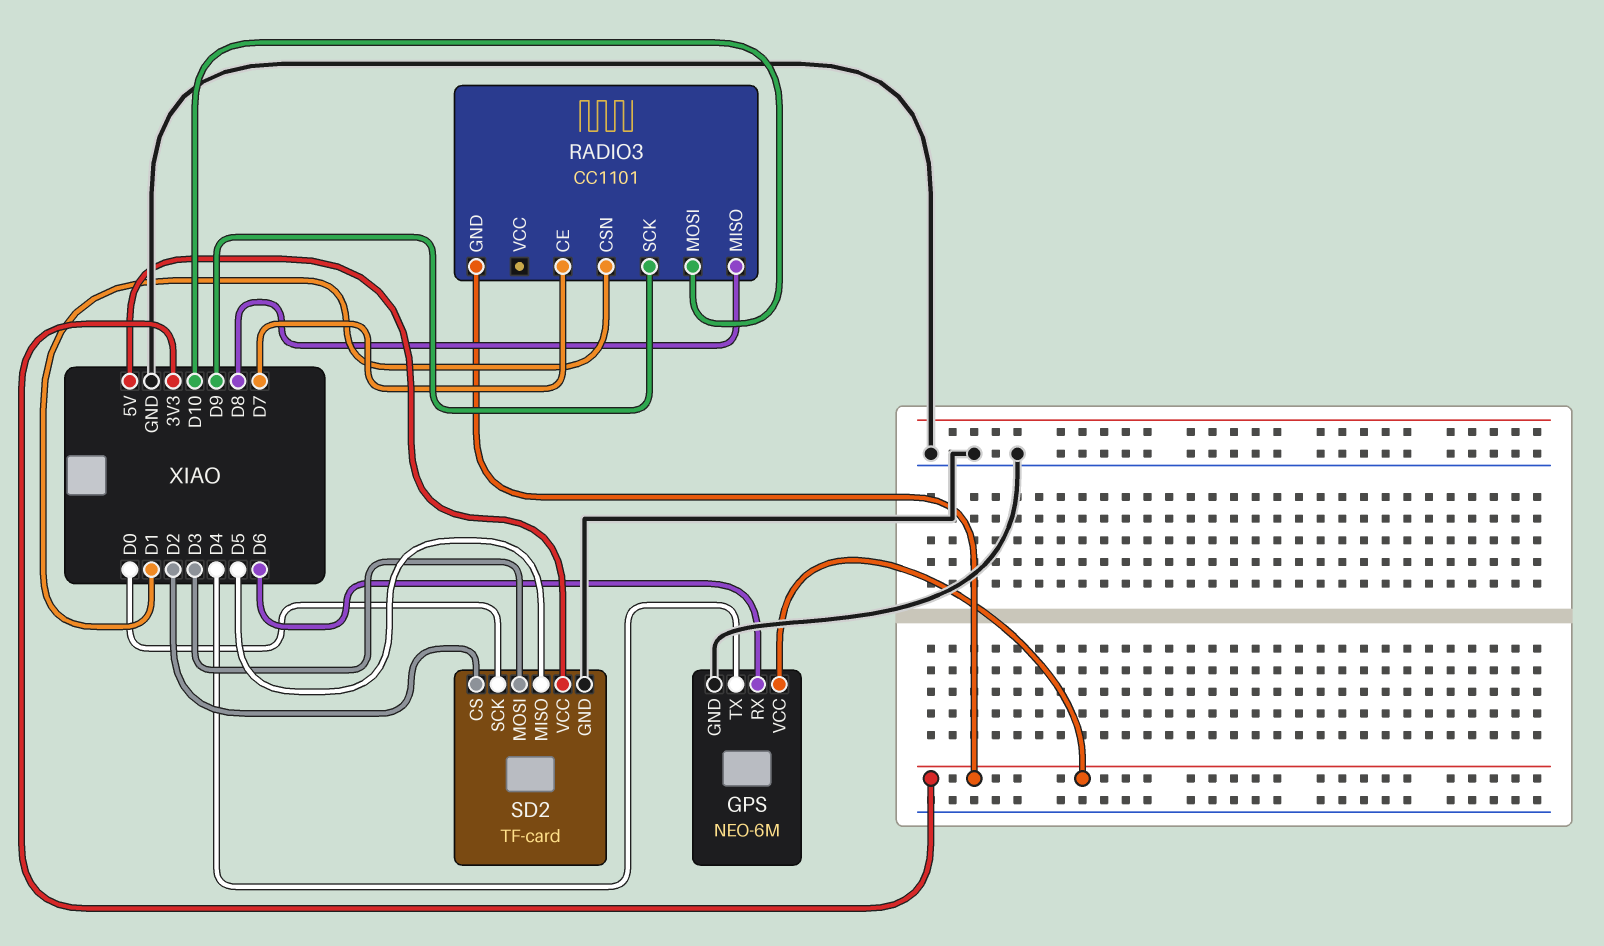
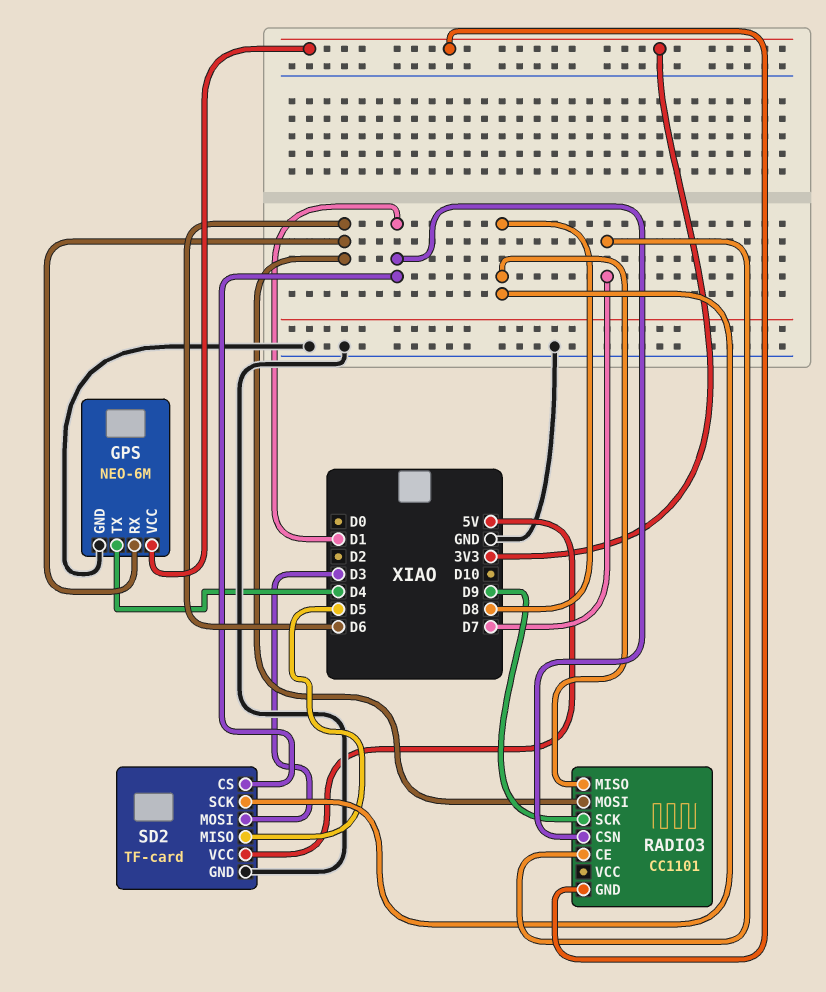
RADIO3 pin MOSI: D10 -> D6
SD2 pin CS: D2 -> D1
SD2 pin SCK: D0 -> D8

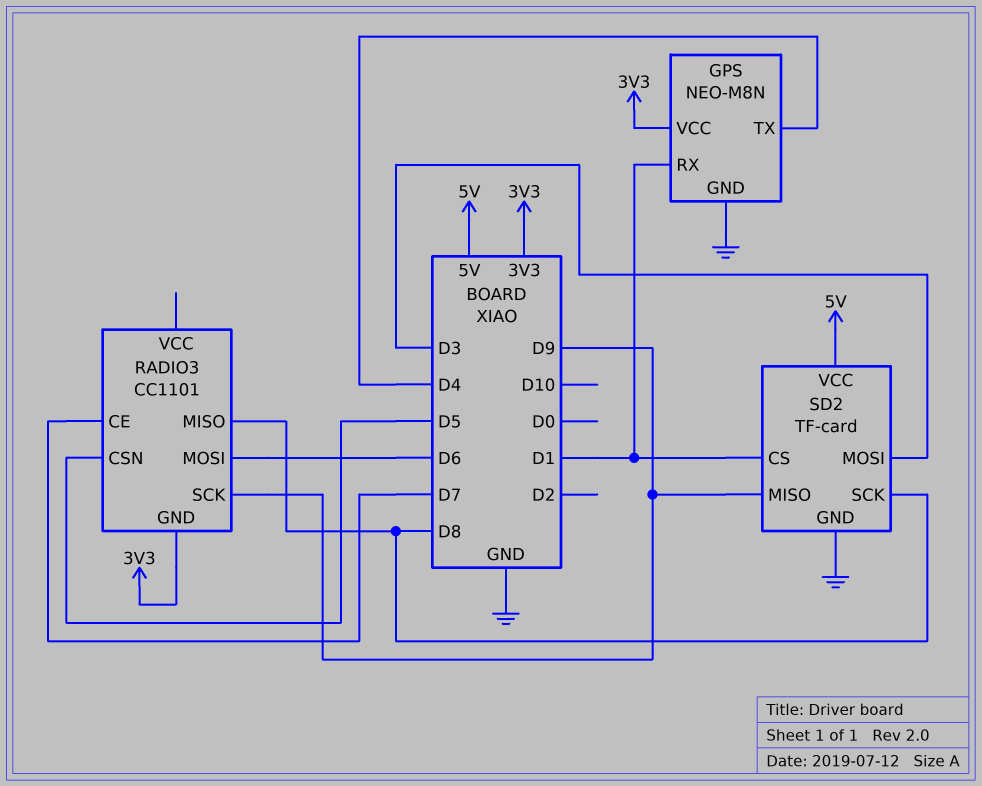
GPS: NEO-6M -> NEO-M8N
GPS pin RX: D6 -> D1
RADIO3 pin CSN: D1 -> D5
SD2 pin MISO: D5 -> D9

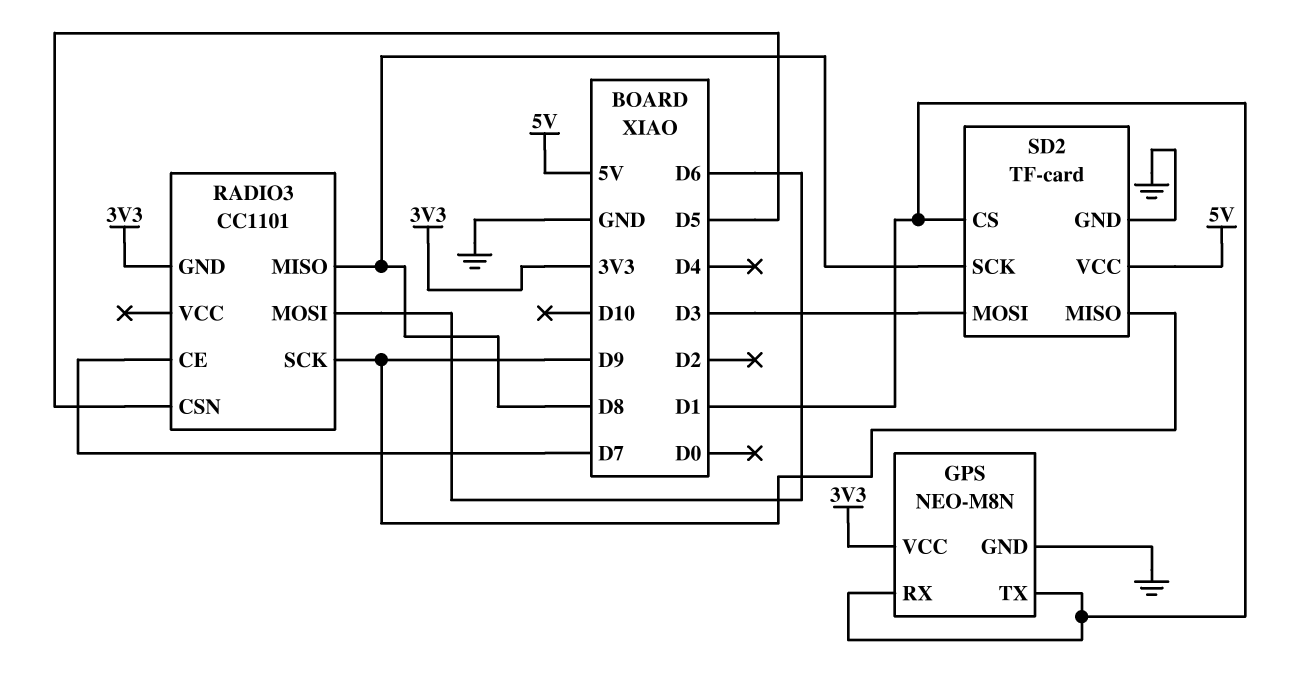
GPS pin TX: D4 -> D1

